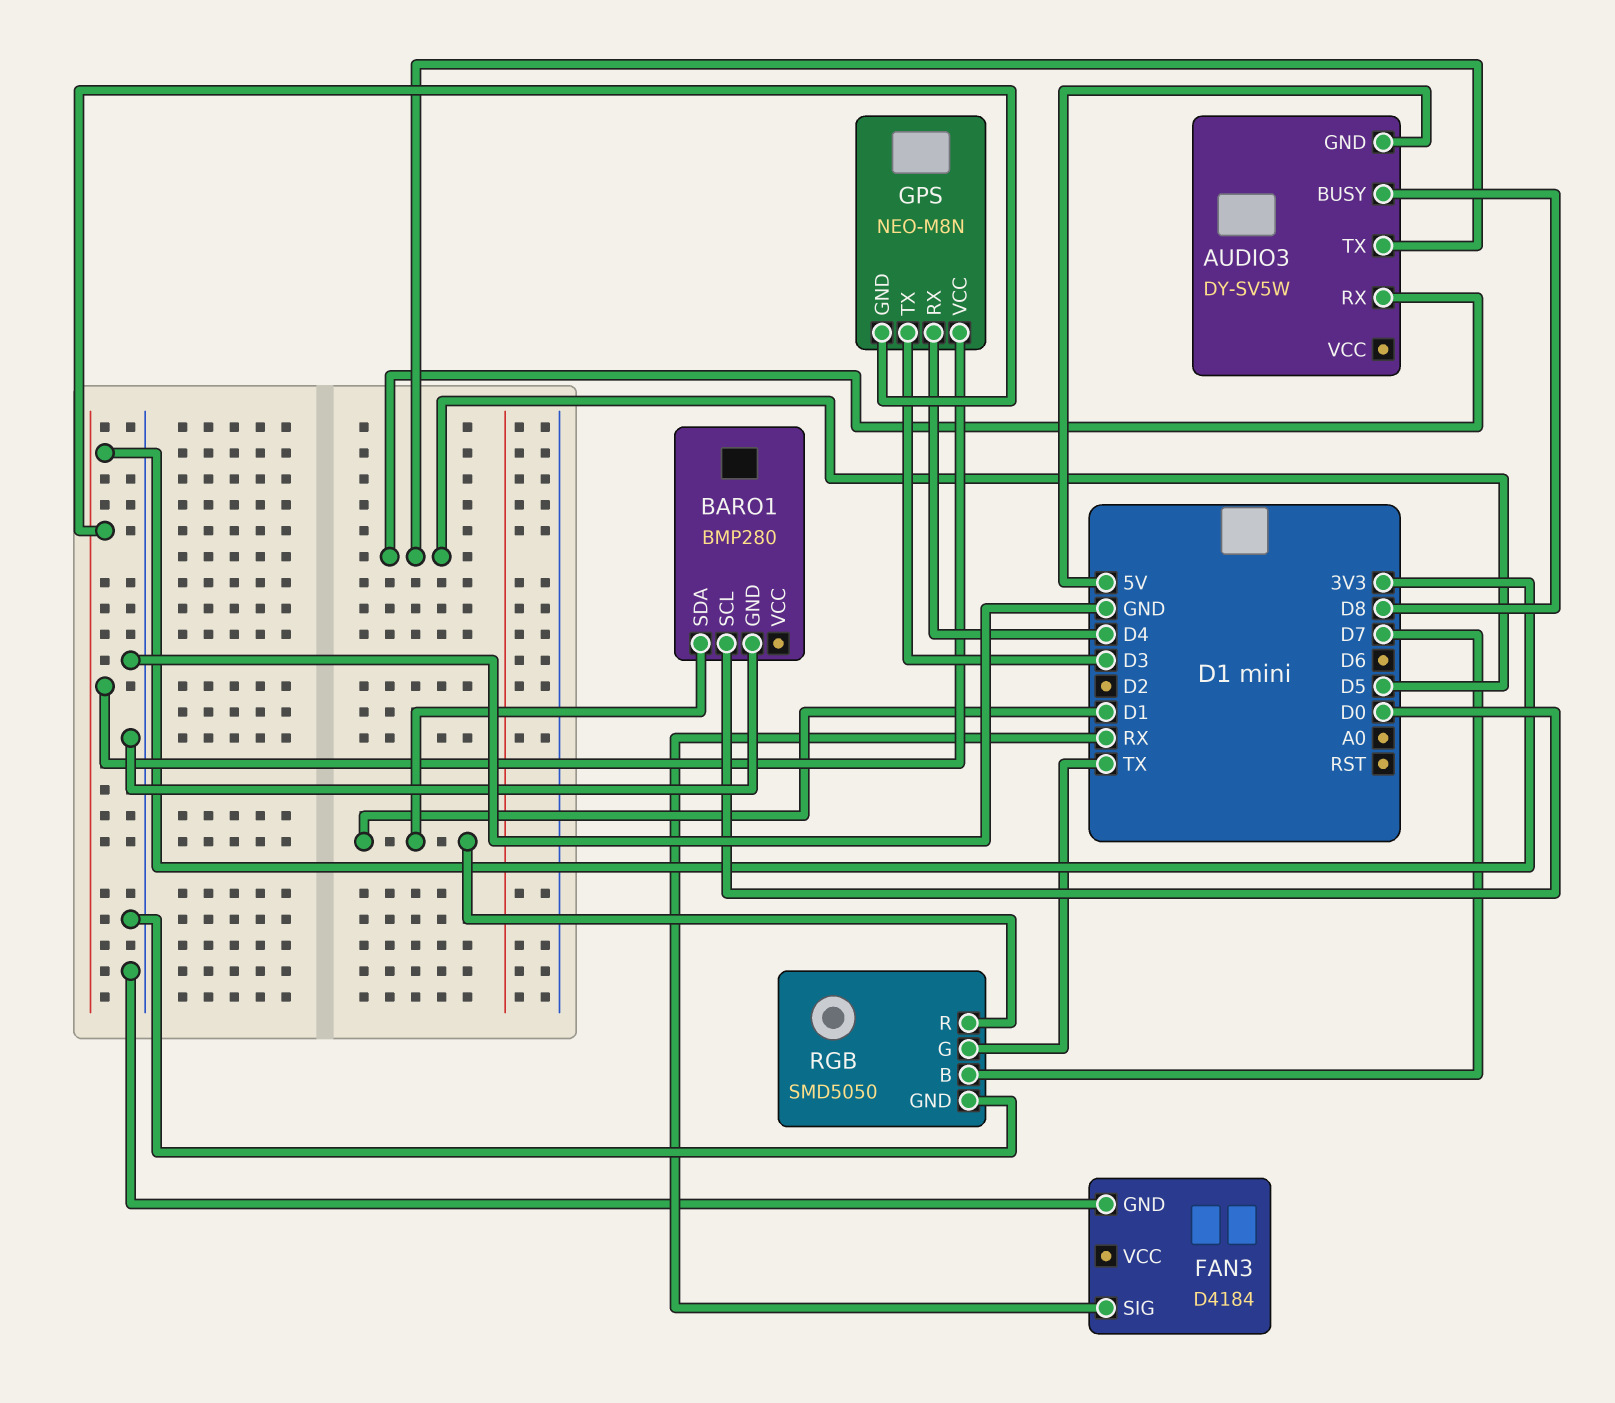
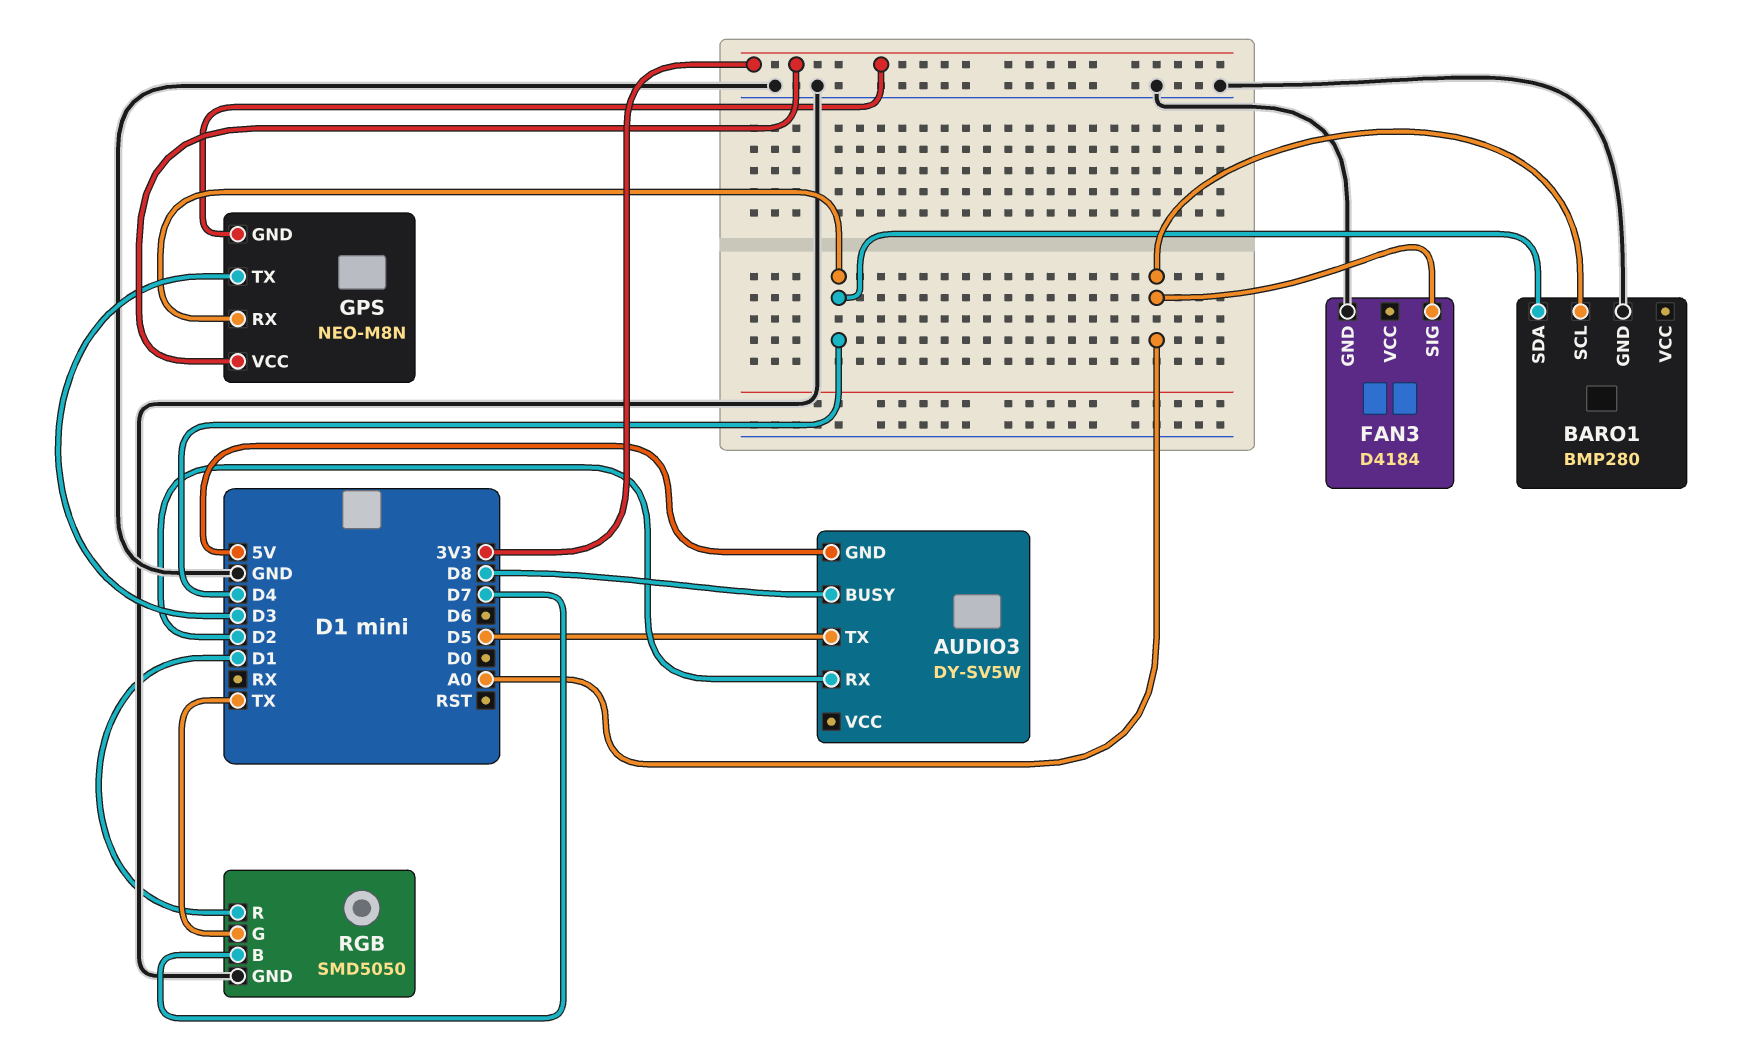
AUDIO3 pin RX: D5 -> D2
BARO1 pin SCL: D0 -> A0
BARO1 pin SDA: D1 -> D4
FAN3 pin SIG: RX -> A0

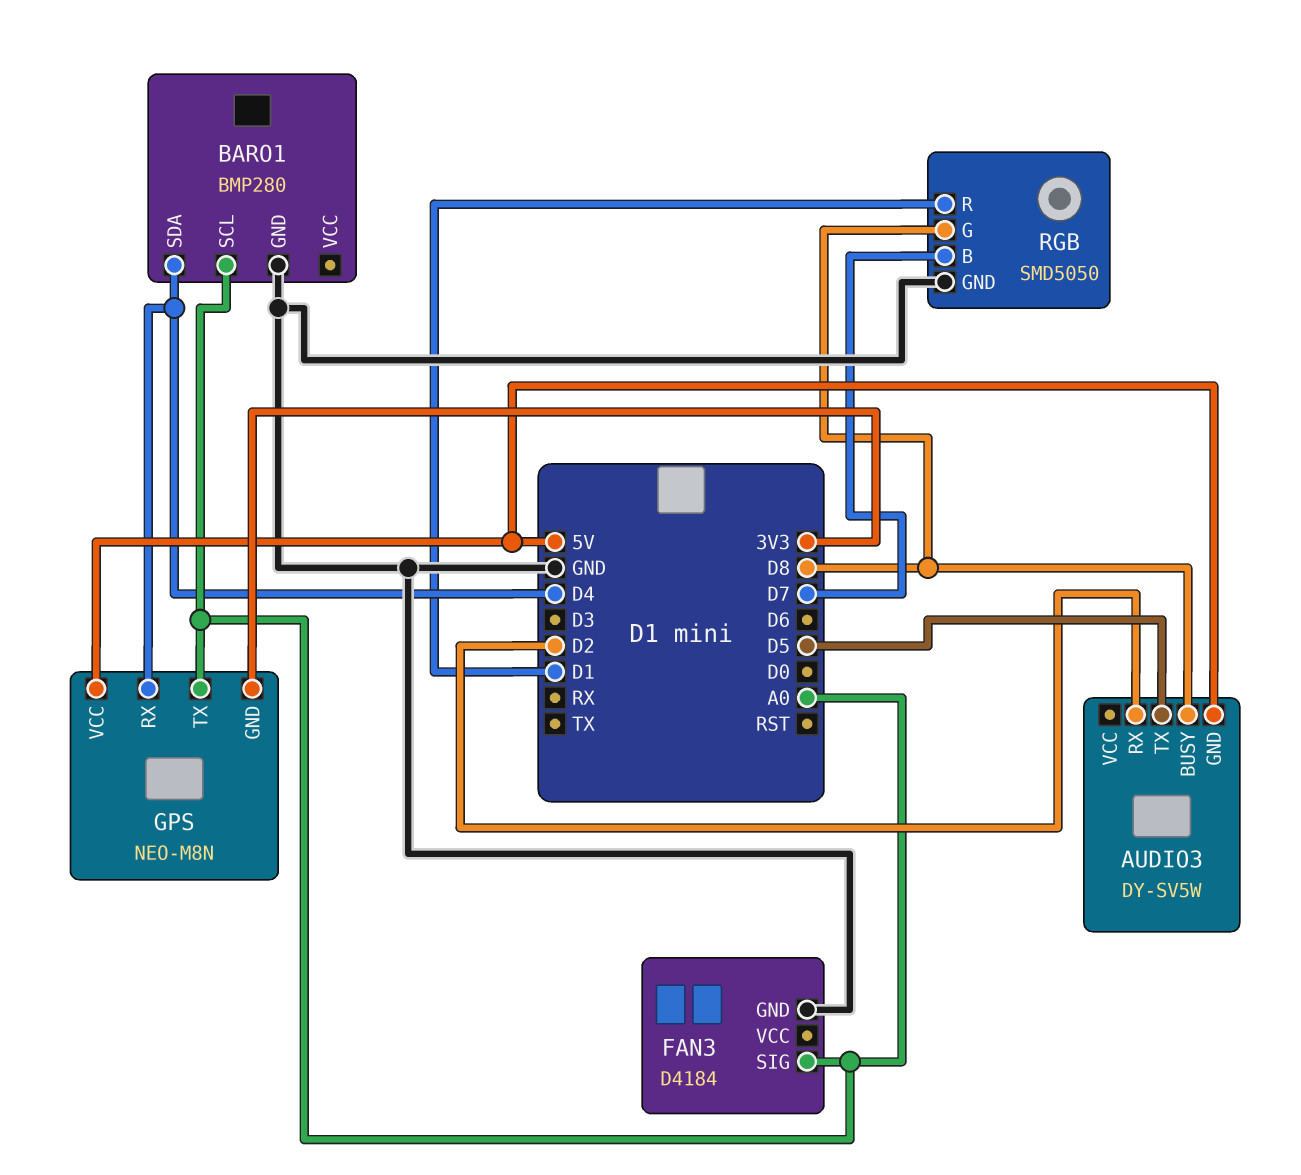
GPS pin TX: D3 -> A0
GPS pin VCC: 3V3 -> 5V
RGB pin G: TX -> D8

